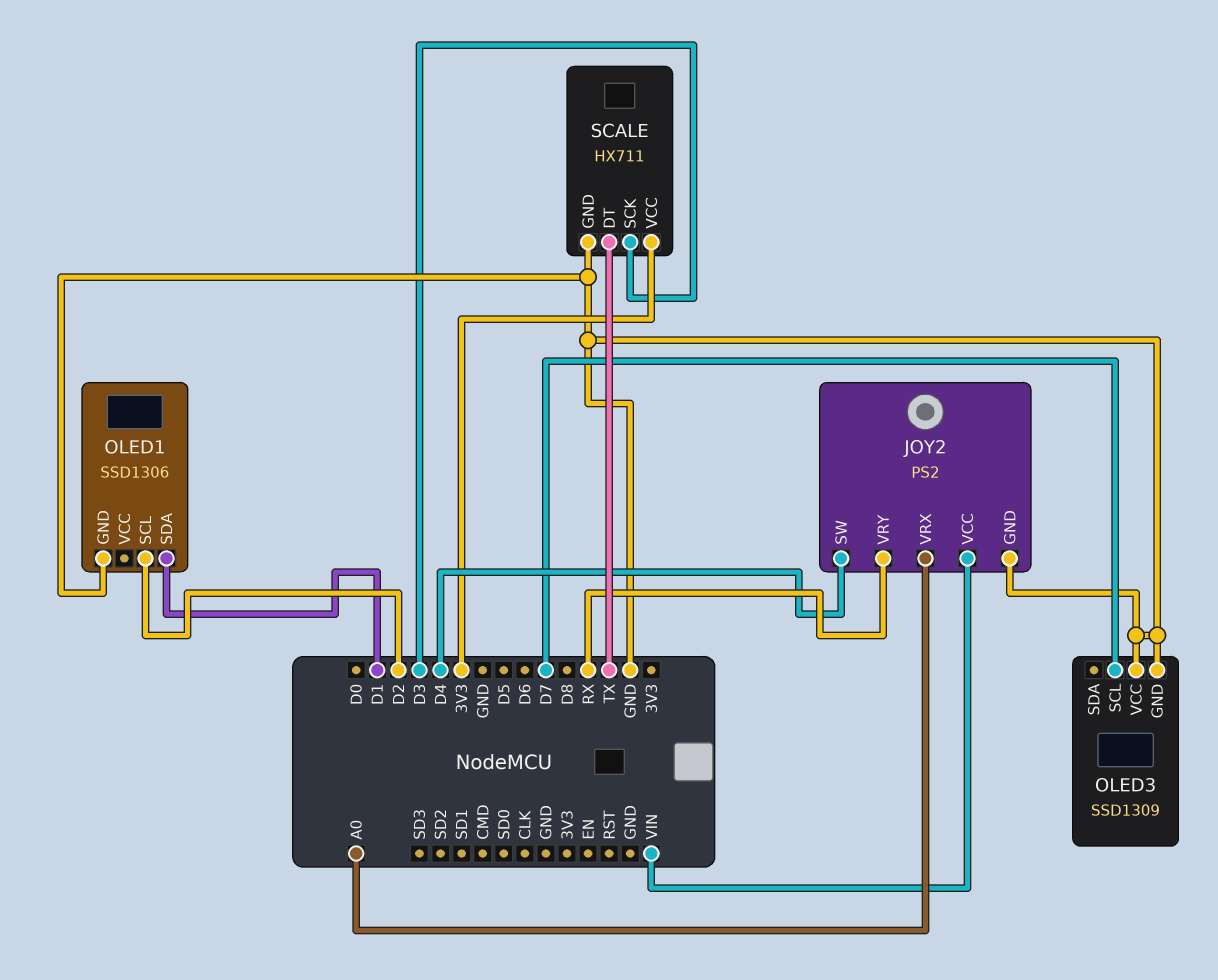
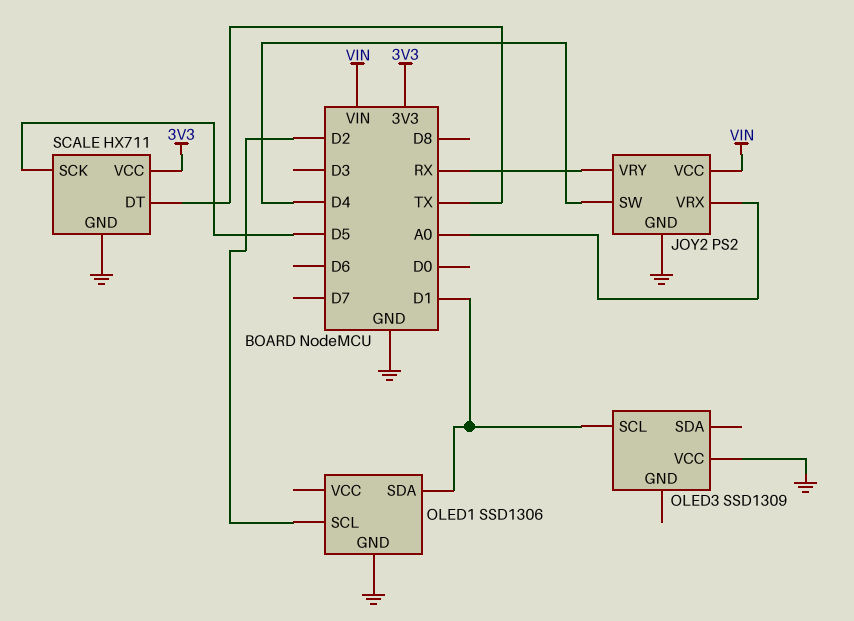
OLED3 pin GND: GND -> none
OLED3 pin SCL: D7 -> D1
SCALE pin SCK: D3 -> D5

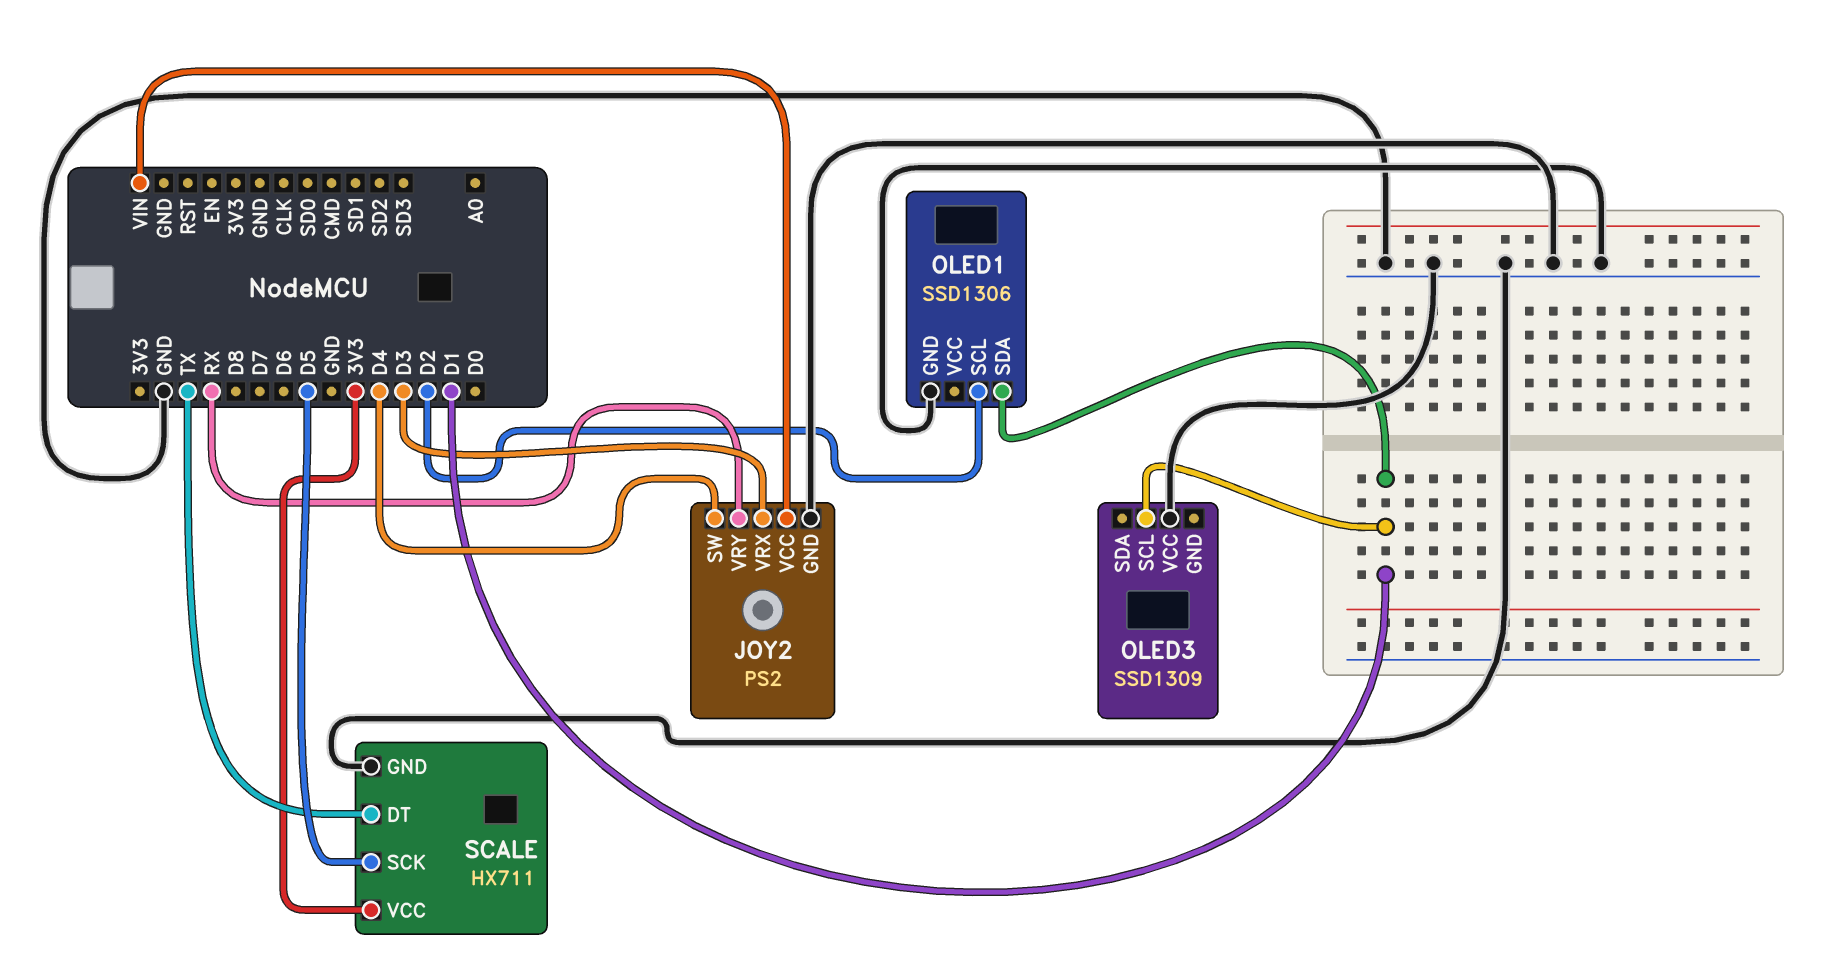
JOY2 pin VRX: A0 -> D3

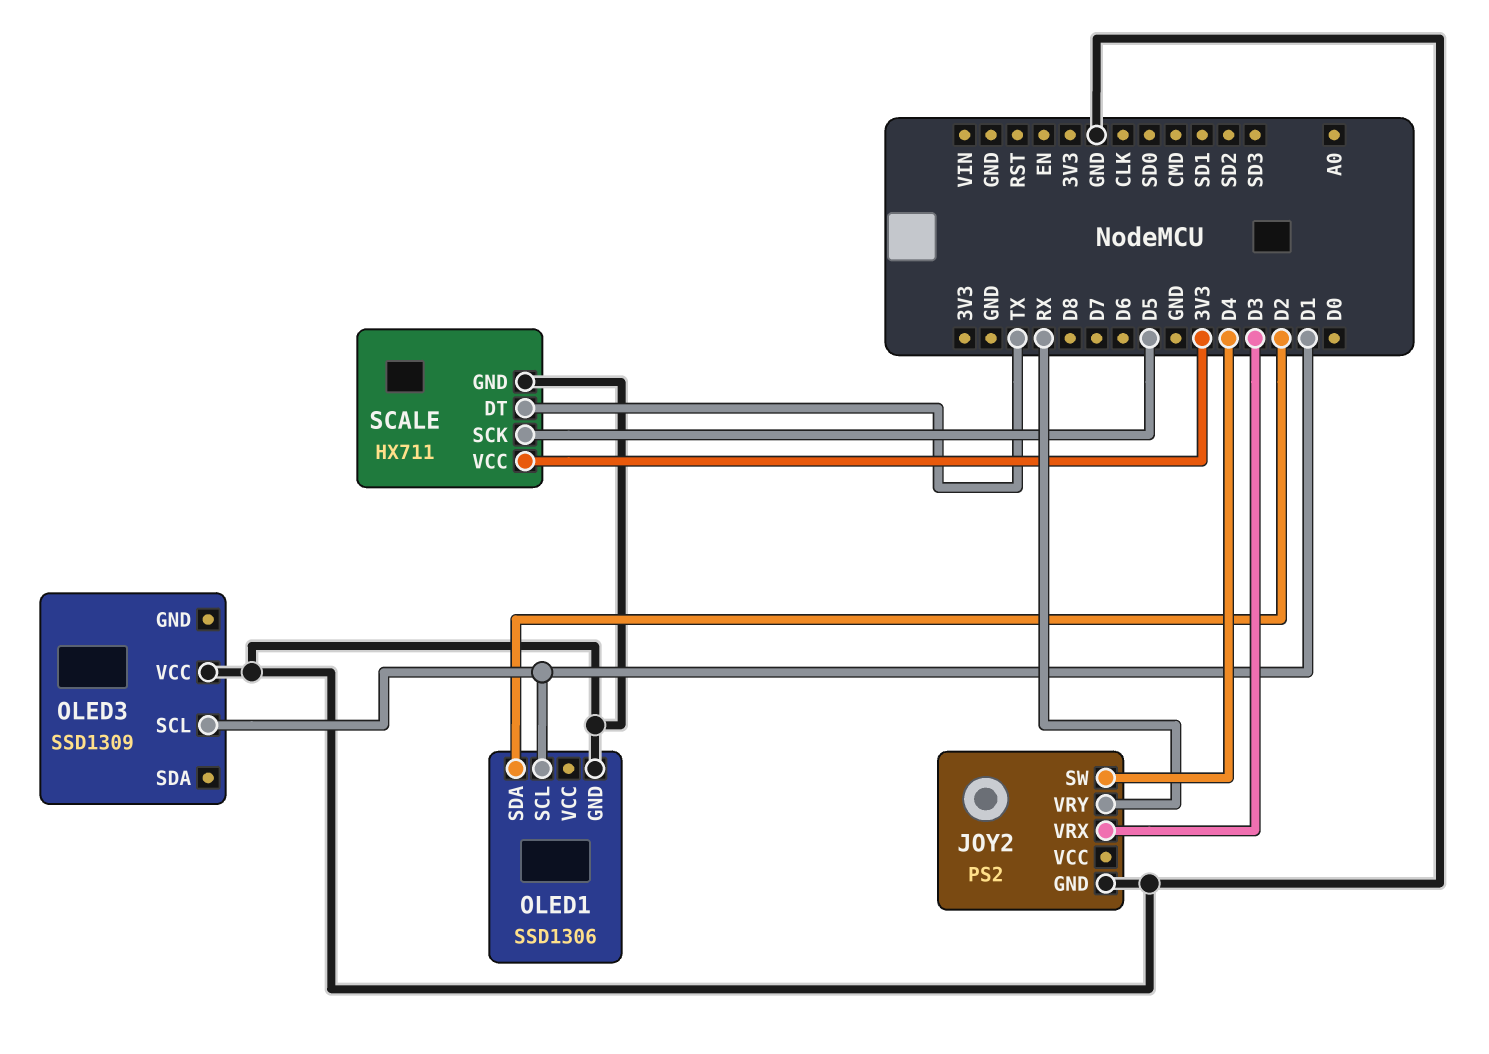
JOY2 pin VCC: VIN -> none
OLED1 pin SCL: D2 -> D1
OLED1 pin SDA: D1 -> D2

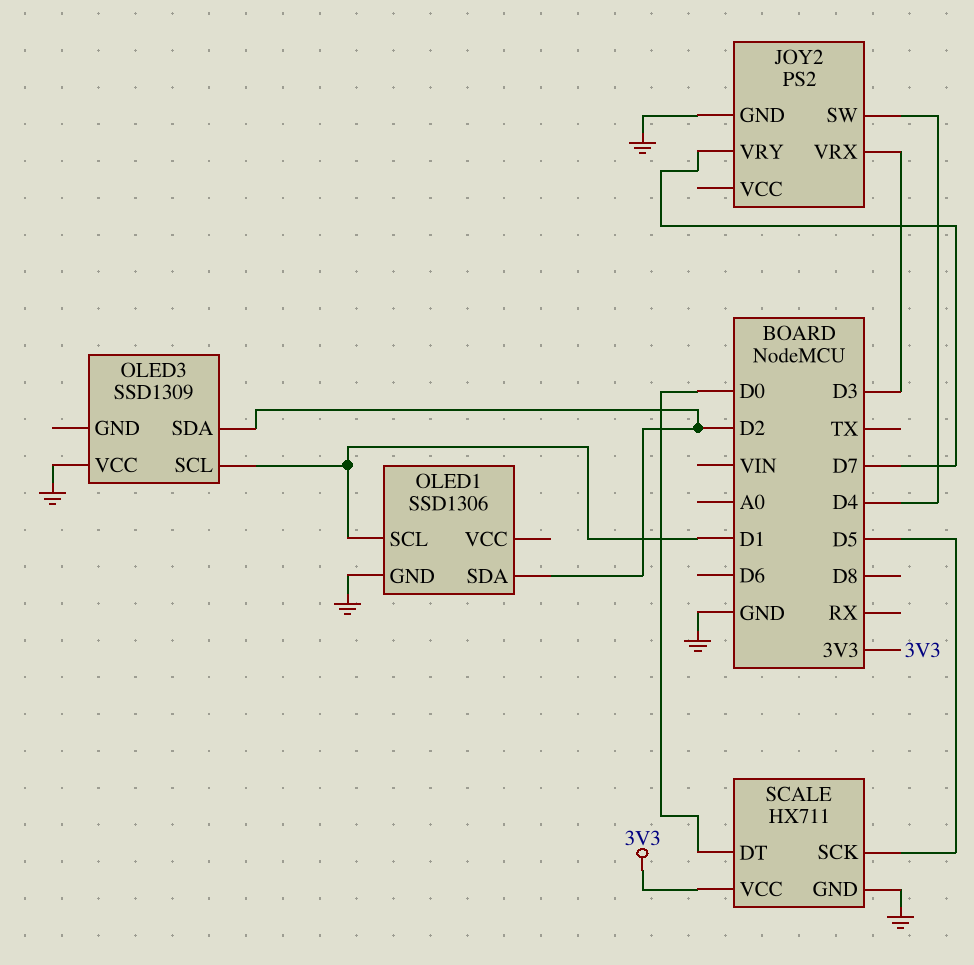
JOY2 pin VRY: RX -> D7
OLED3 pin SDA: none -> D2
SCALE pin DT: TX -> D0

